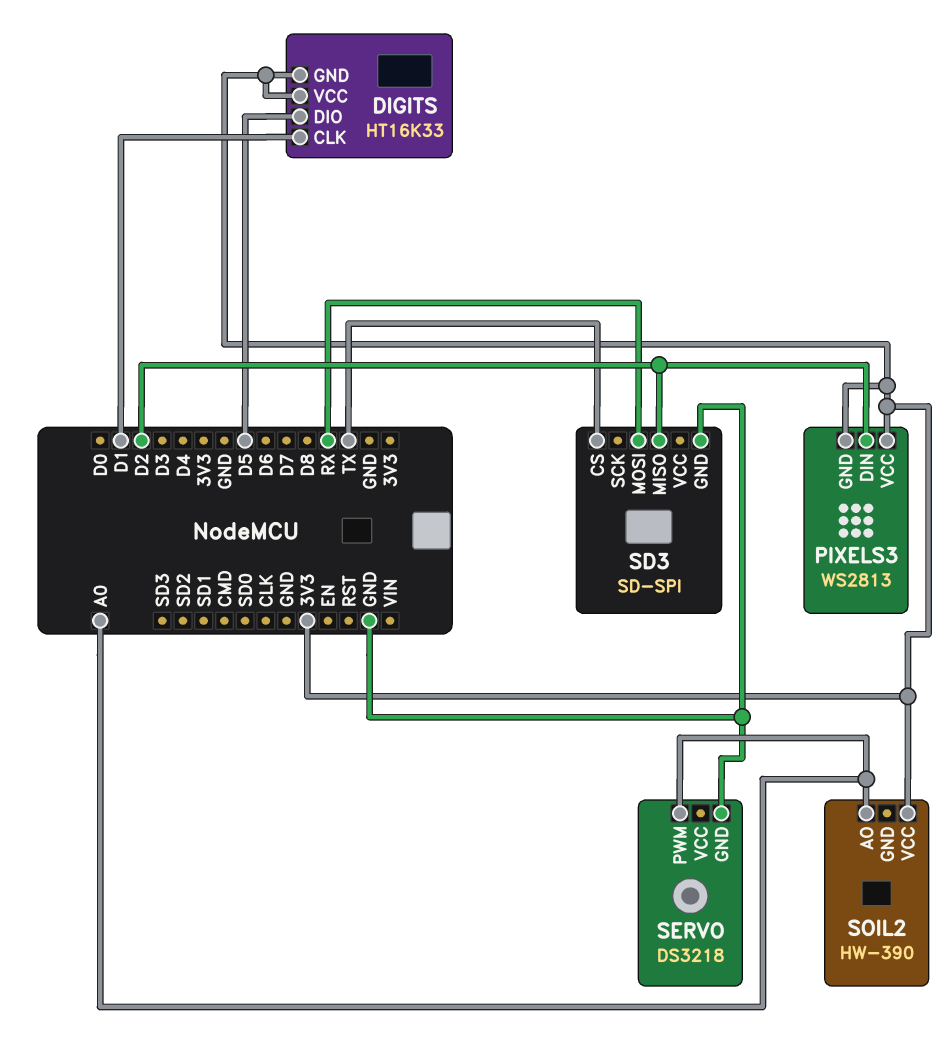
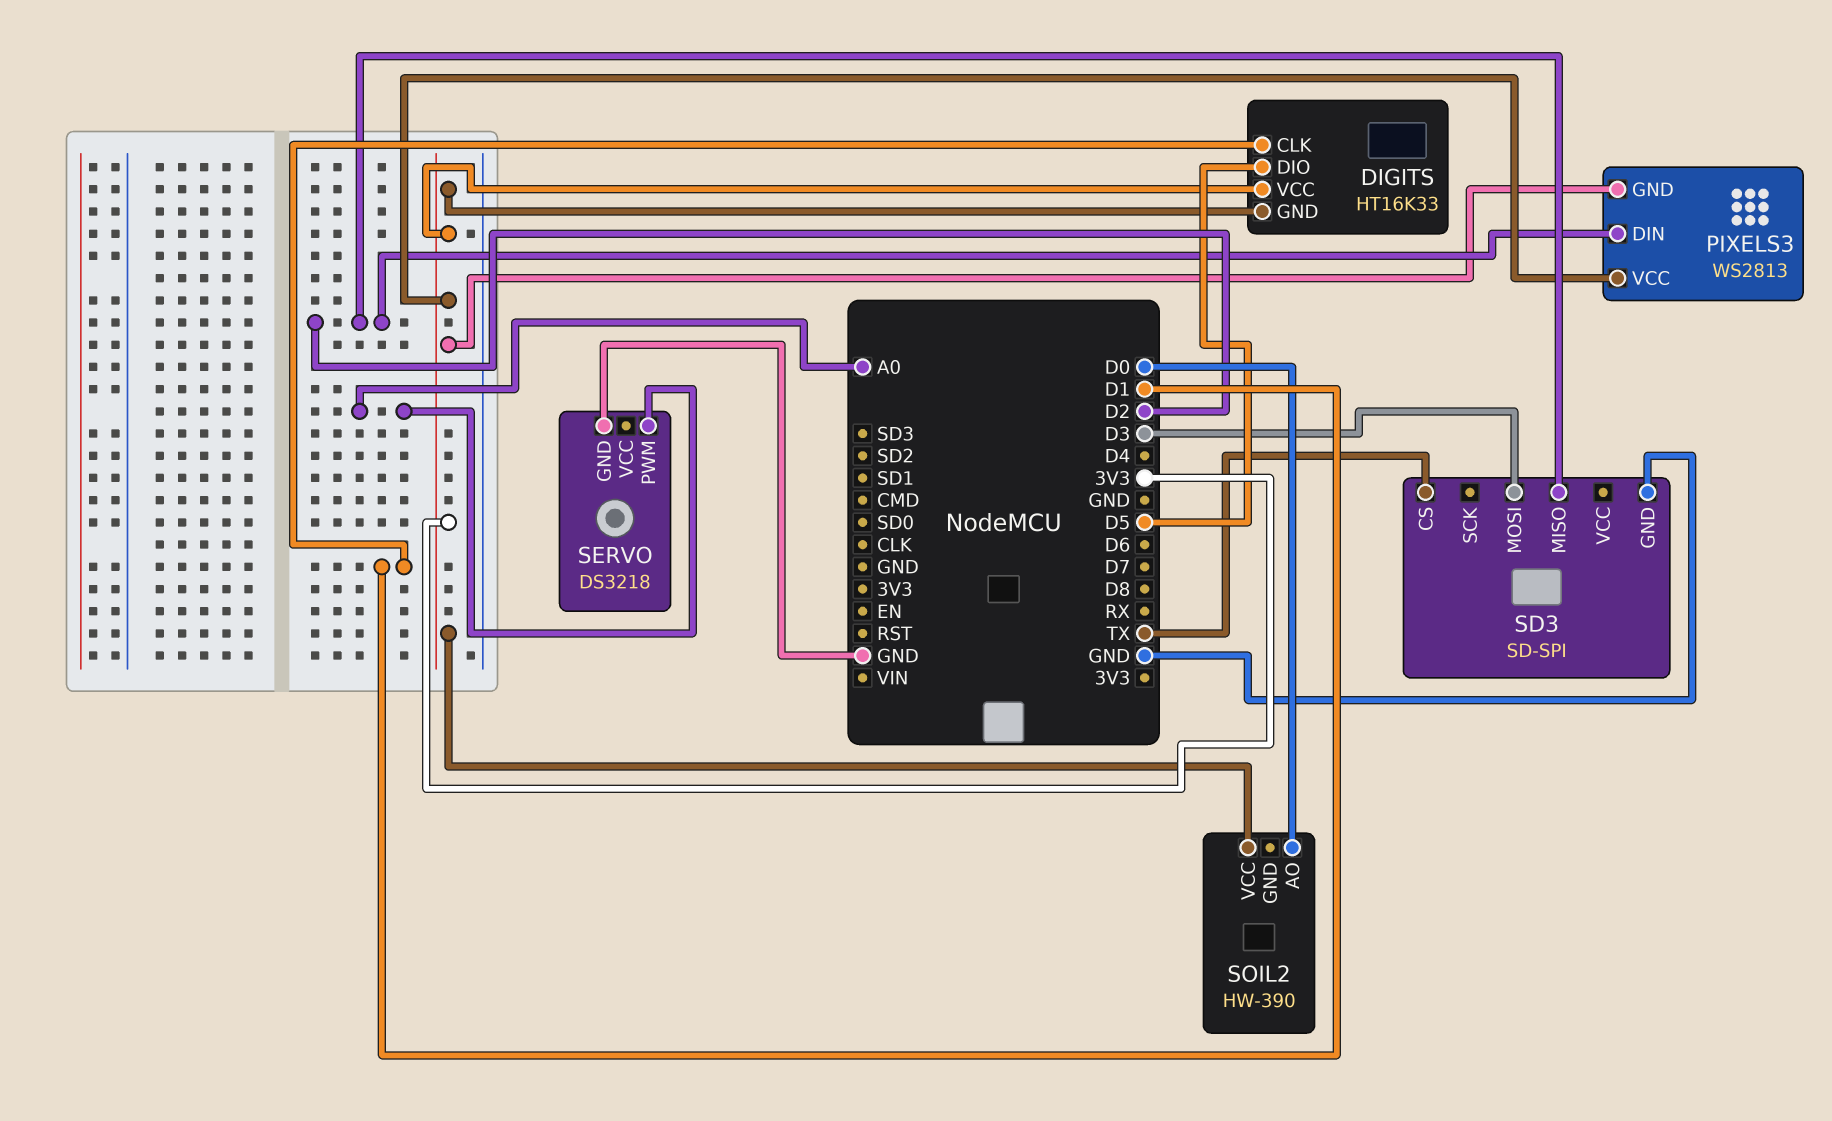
SD3 pin MOSI: RX -> D3
SOIL2 pin AO: A0 -> D0

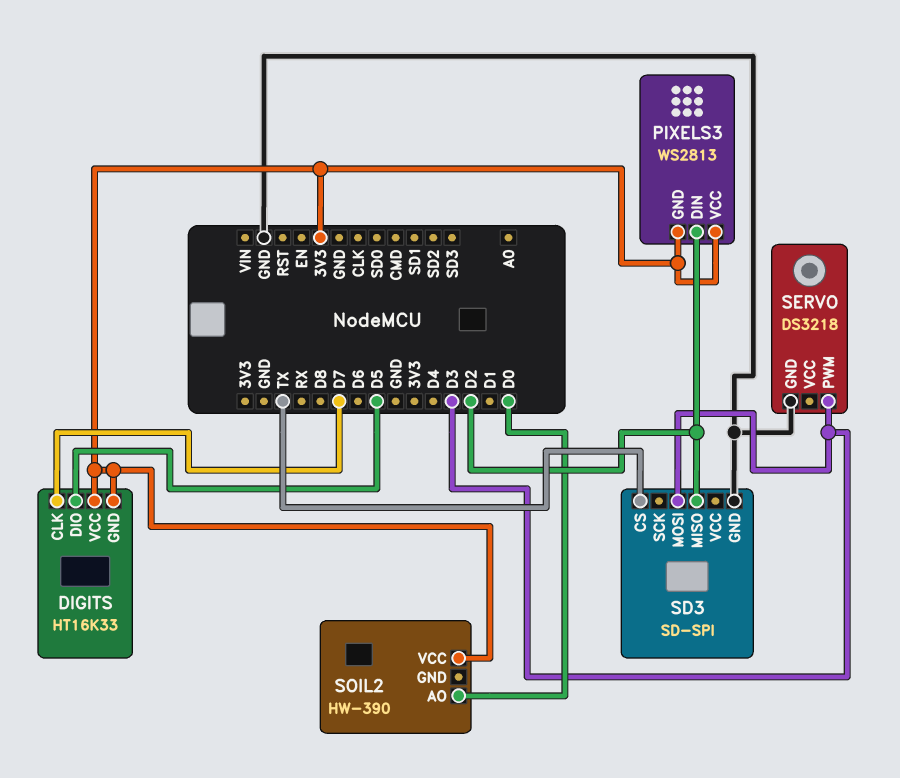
DIGITS pin CLK: D1 -> D7
SERVO pin PWM: A0 -> D3

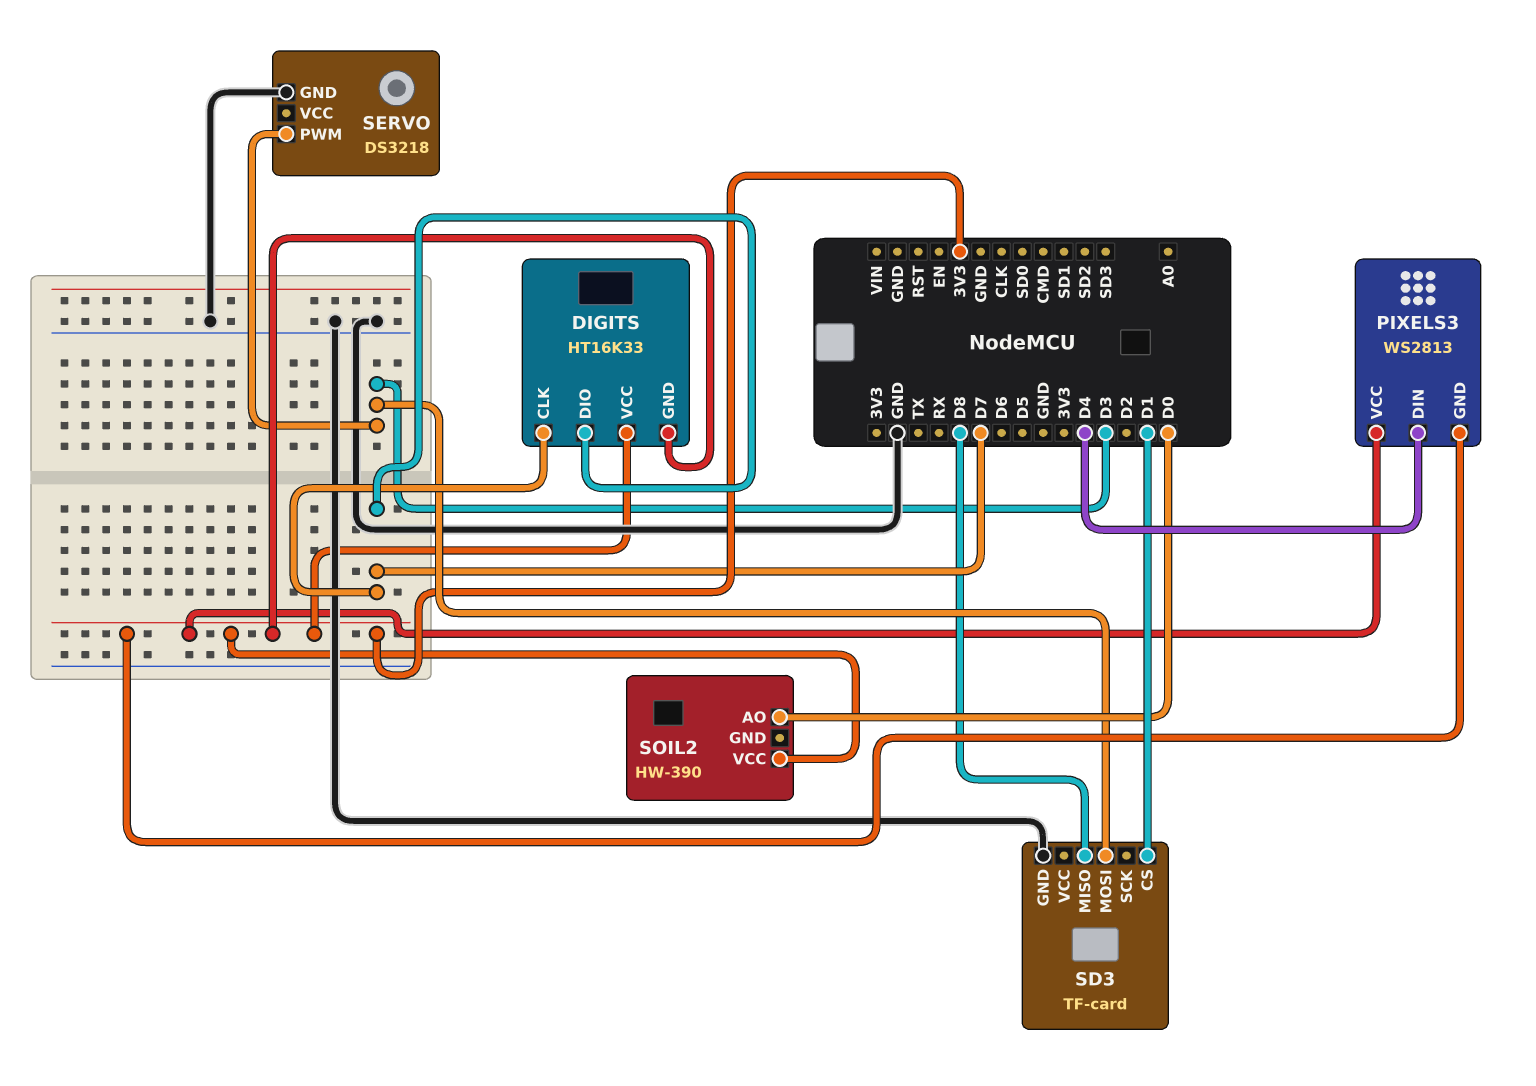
DIGITS pin DIO: D5 -> D7
PIXELS3 pin DIN: D2 -> D4
SD3: SD-SPI -> TF-card
SD3 pin CS: TX -> D1
SD3 pin MISO: D2 -> D8

